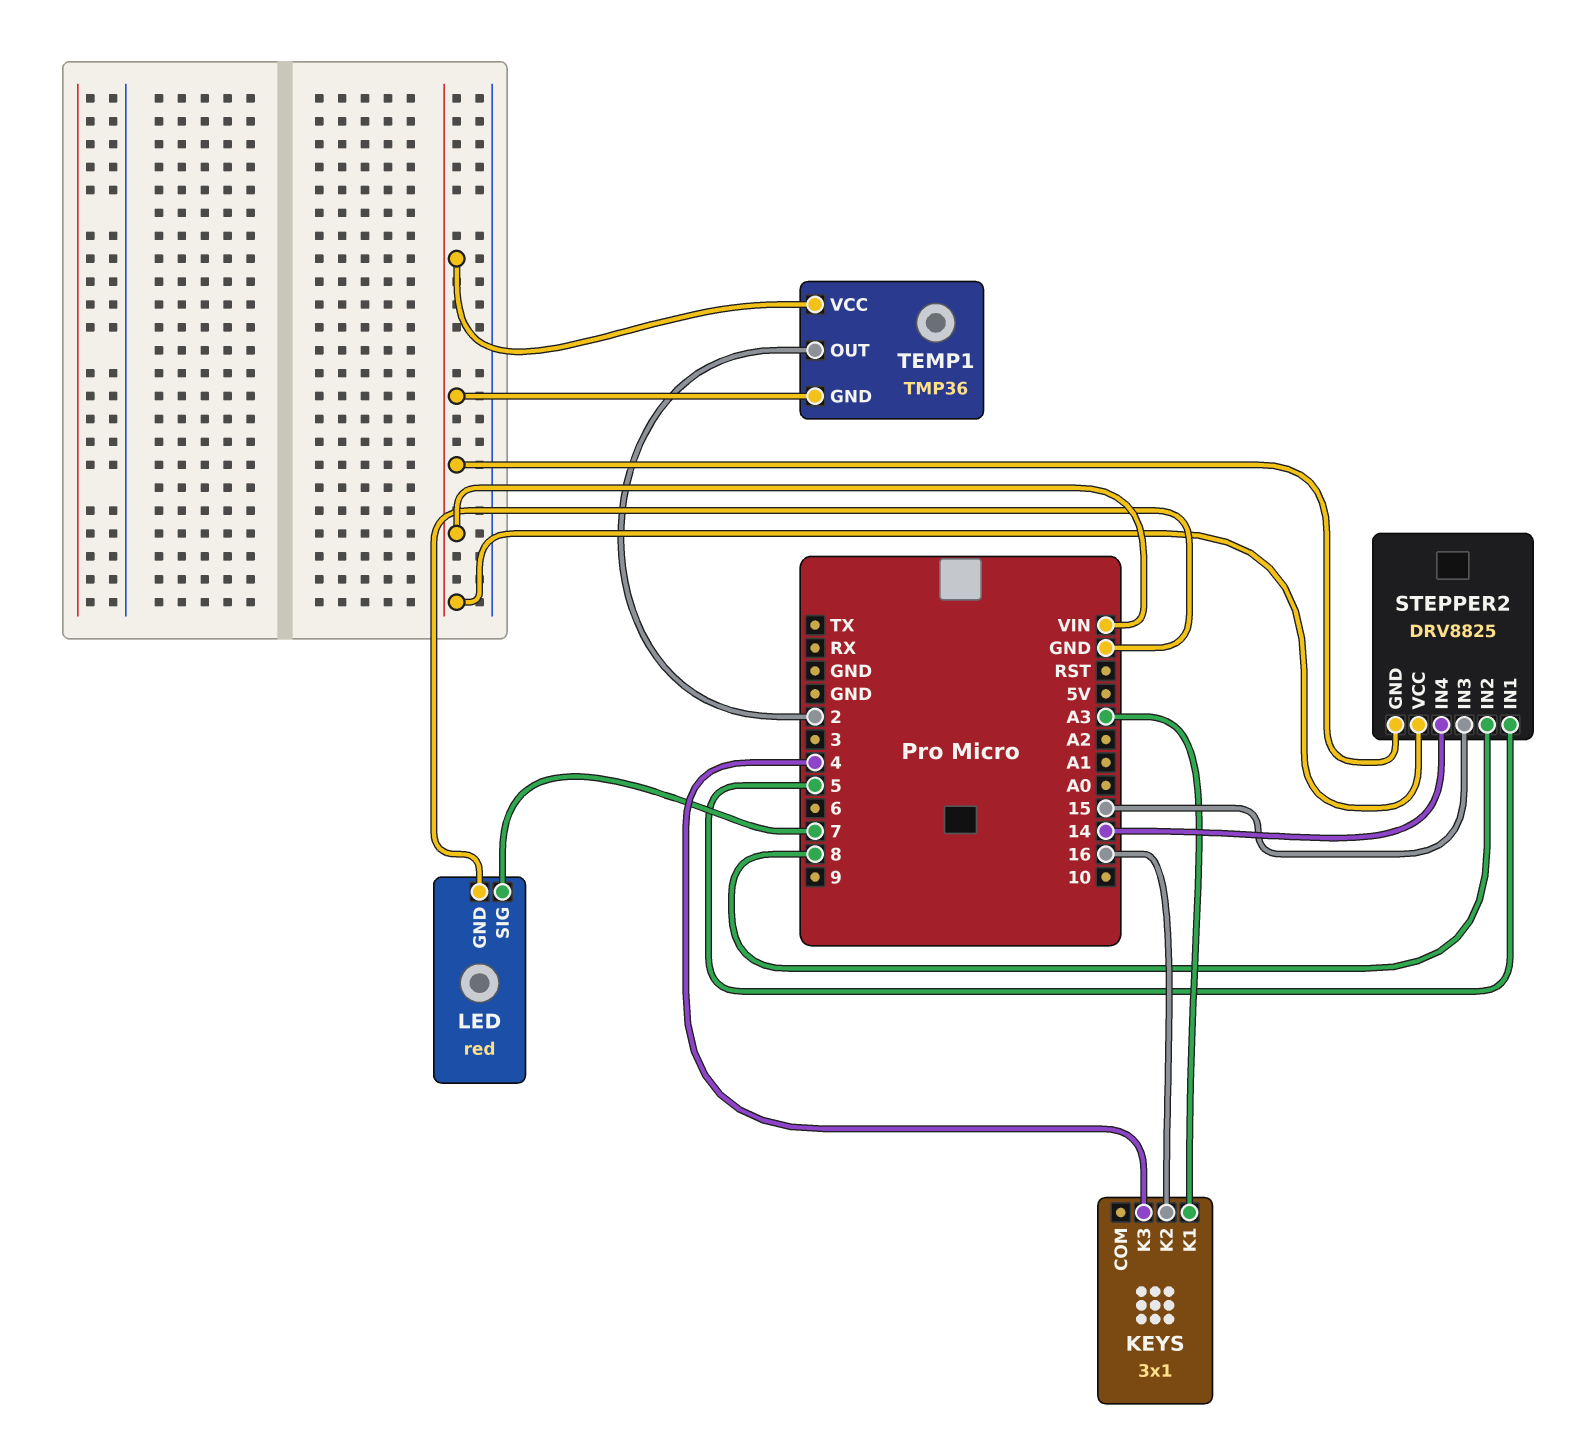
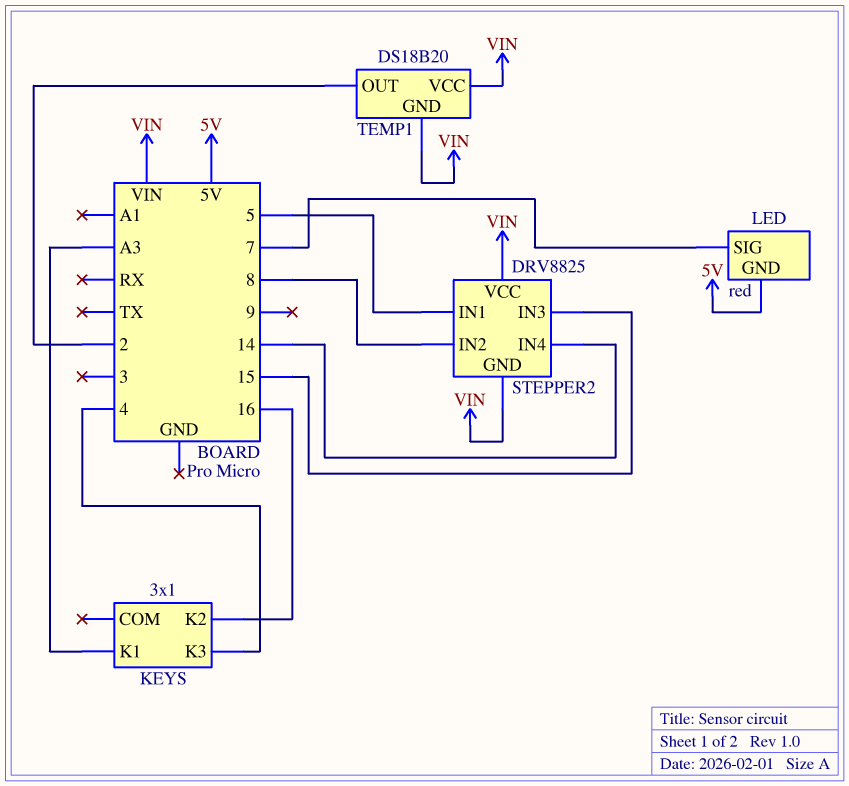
LED pin GND: GND -> 5V
TEMP1: TMP36 -> DS18B20

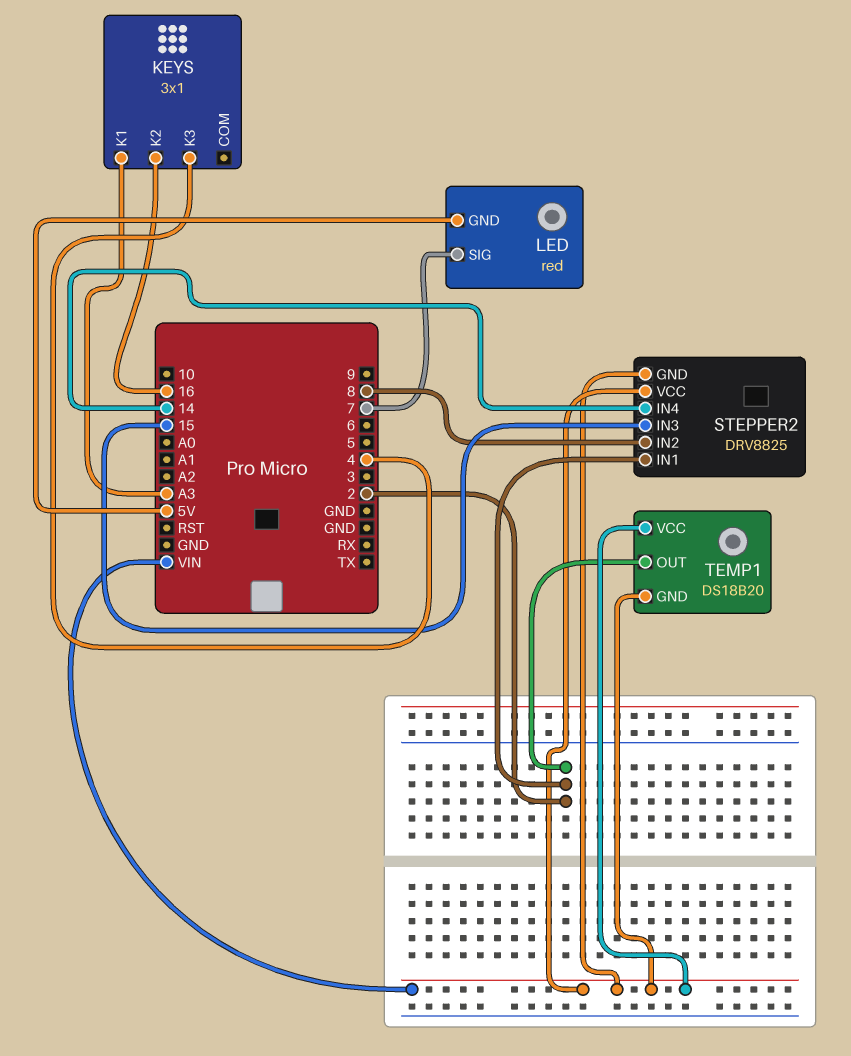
STEPPER2 pin IN1: 5 -> 2

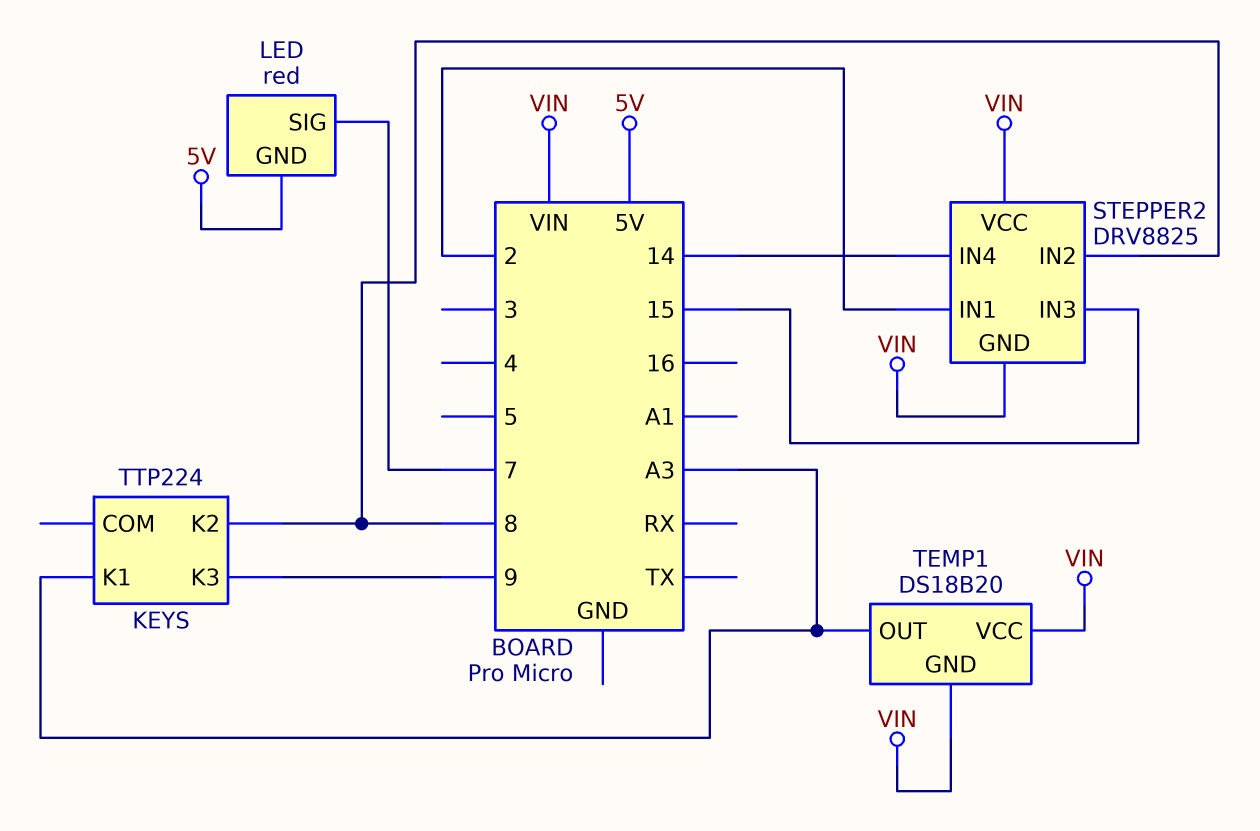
KEYS: 3x1 -> TTP224
KEYS pin K2: 16 -> 8
KEYS pin K3: 4 -> 9
TEMP1 pin OUT: 2 -> A3

